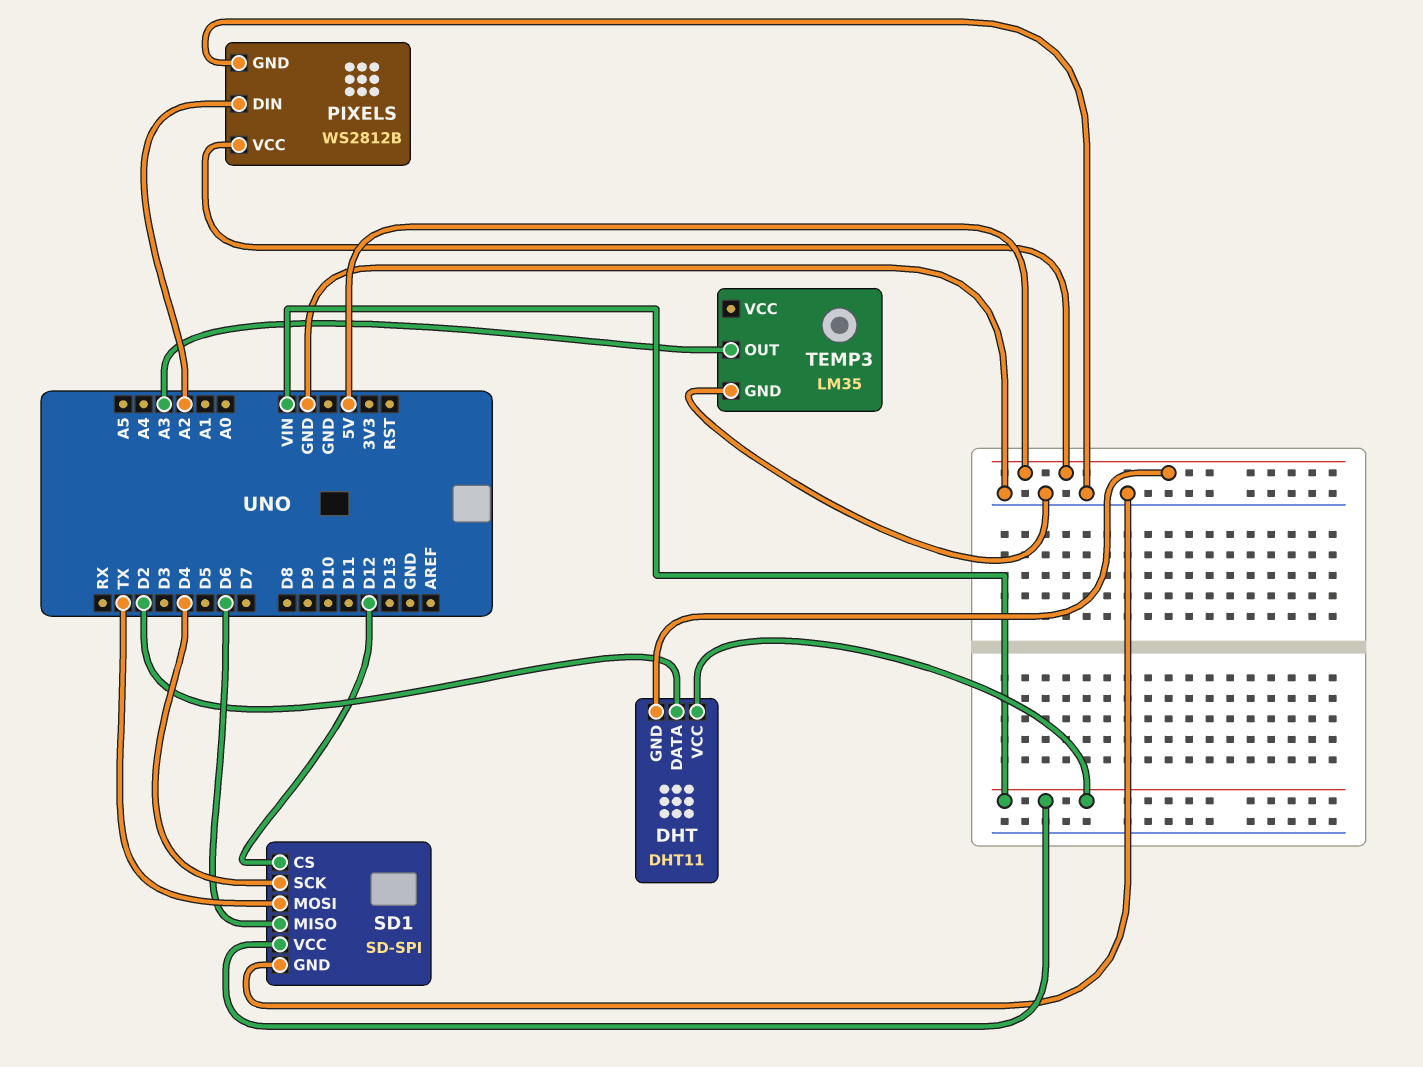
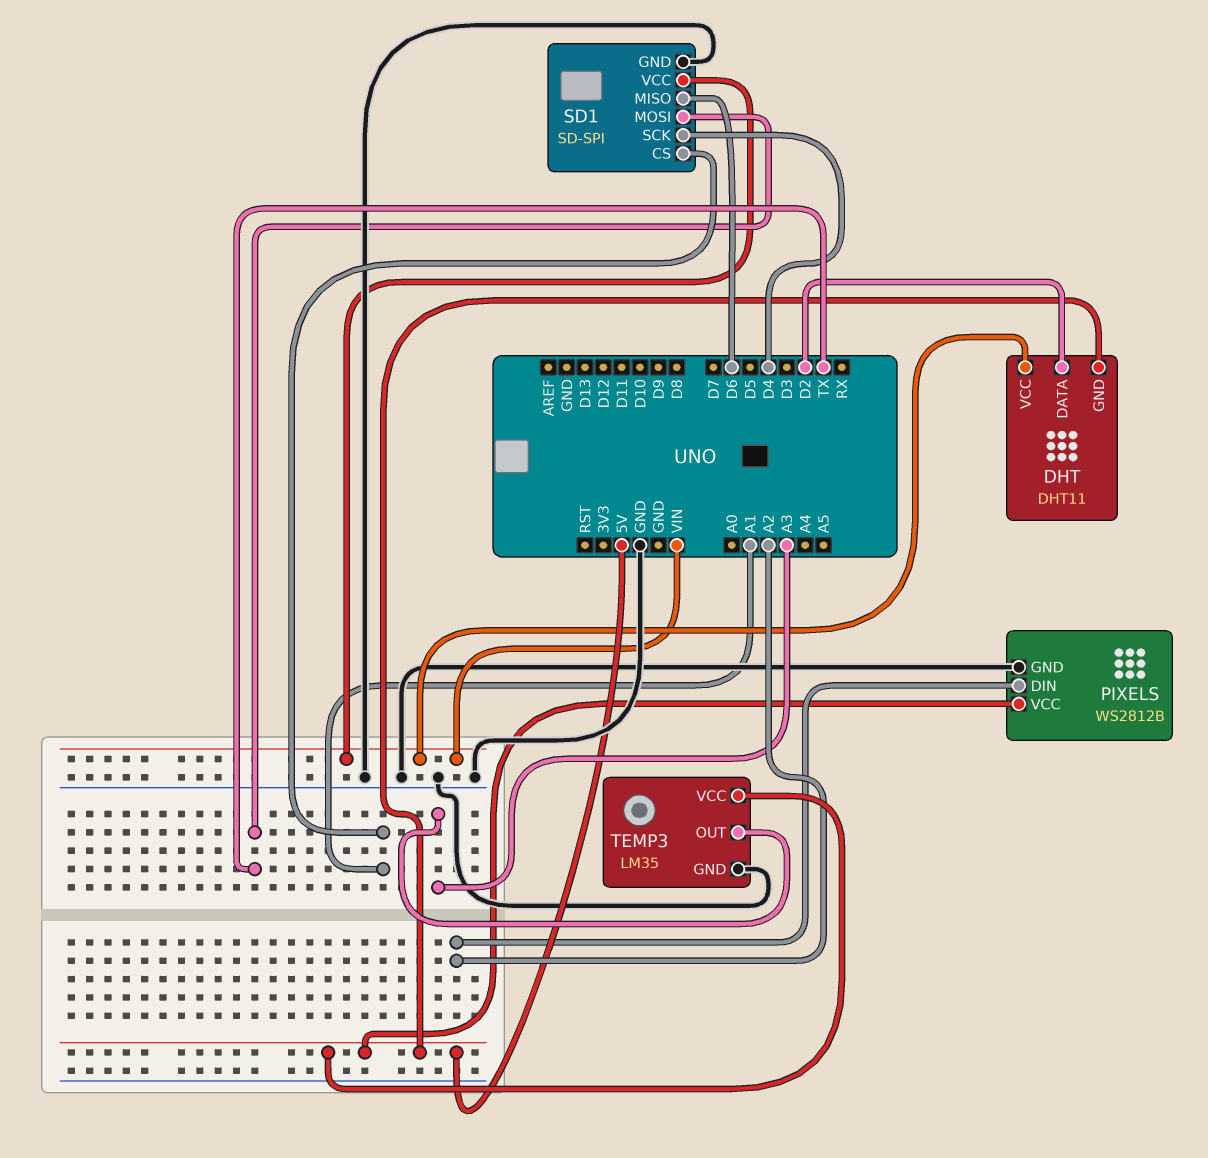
SD1 pin CS: D12 -> A1
TEMP3 pin VCC: none -> 5V

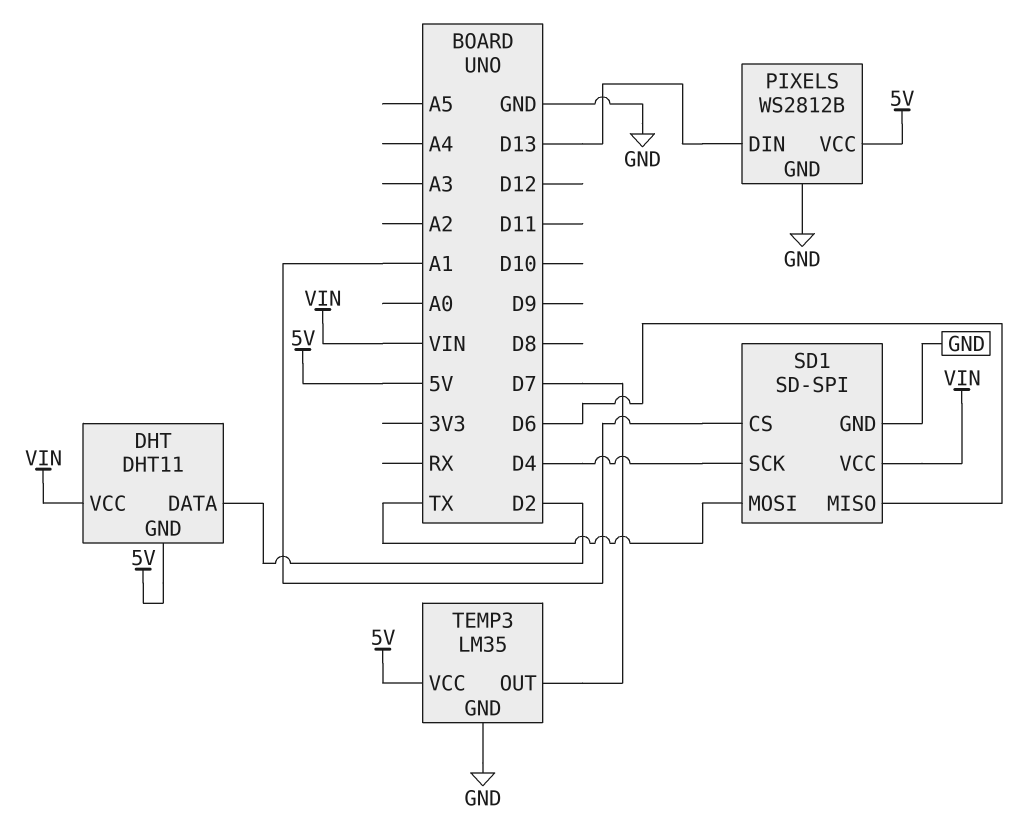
PIXELS pin DIN: A2 -> D13
TEMP3 pin OUT: A3 -> D7

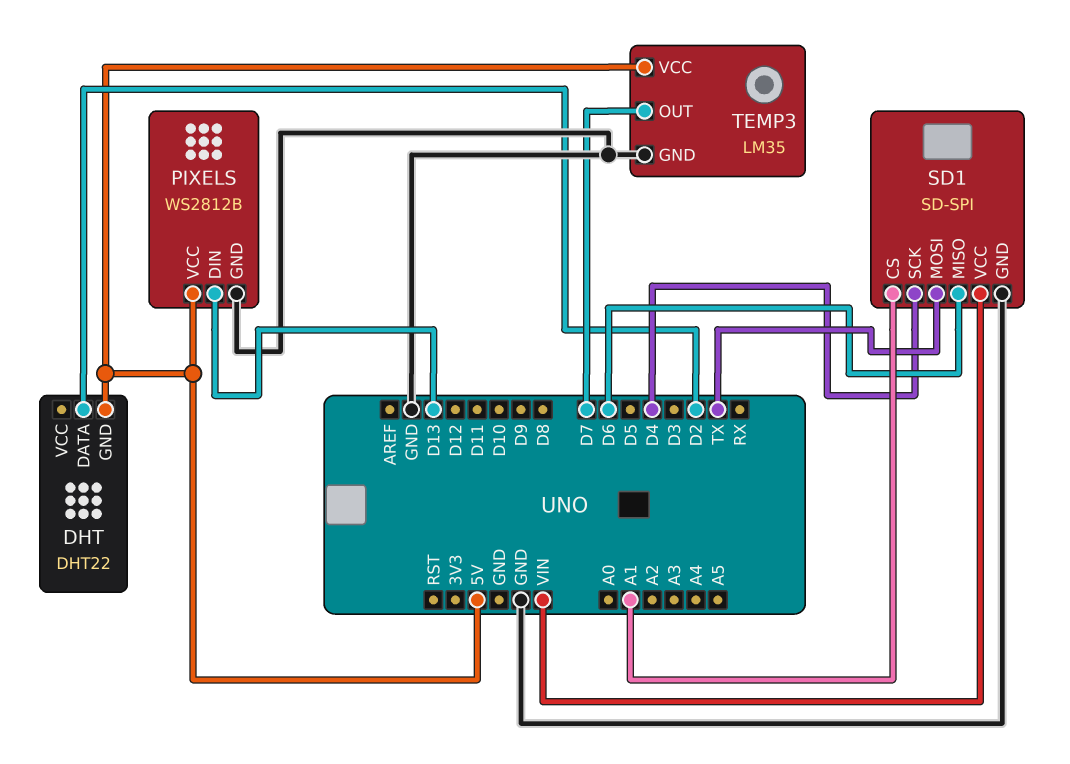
DHT: DHT11 -> DHT22
DHT pin VCC: VIN -> none

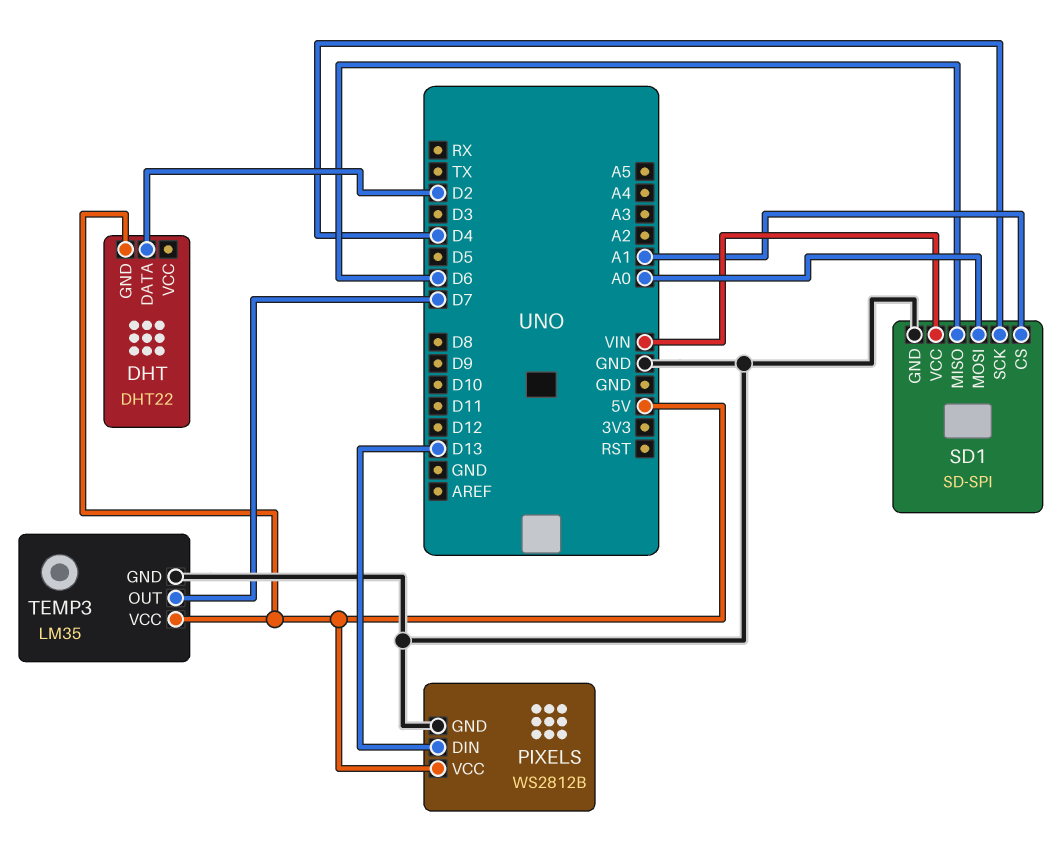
SD1 pin MOSI: TX -> A0

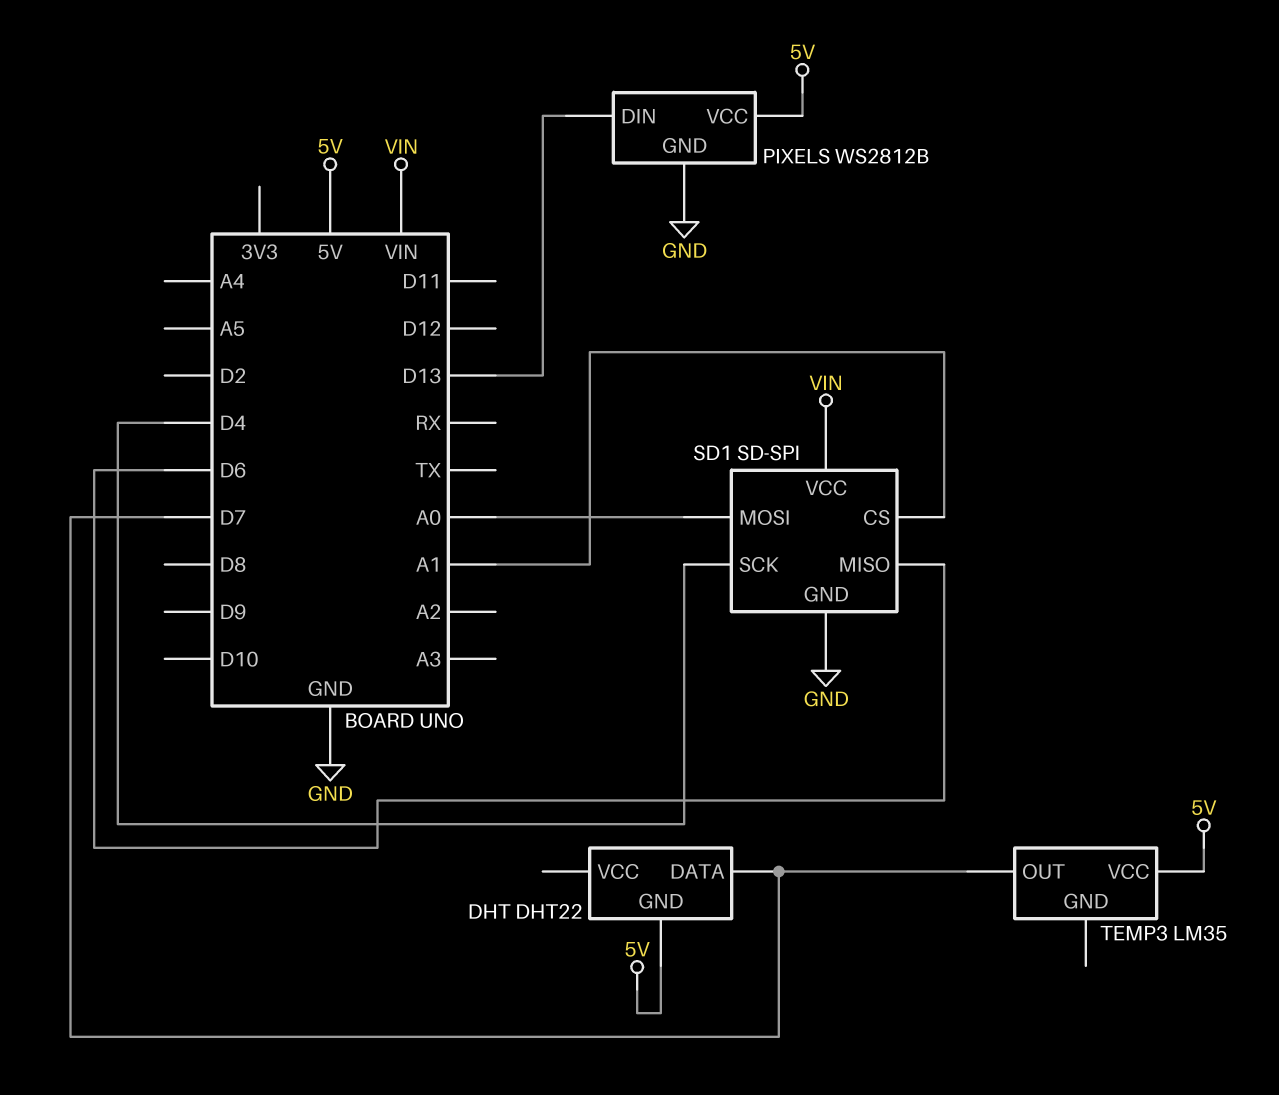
DHT pin DATA: D2 -> D7
TEMP3 pin GND: GND -> none

